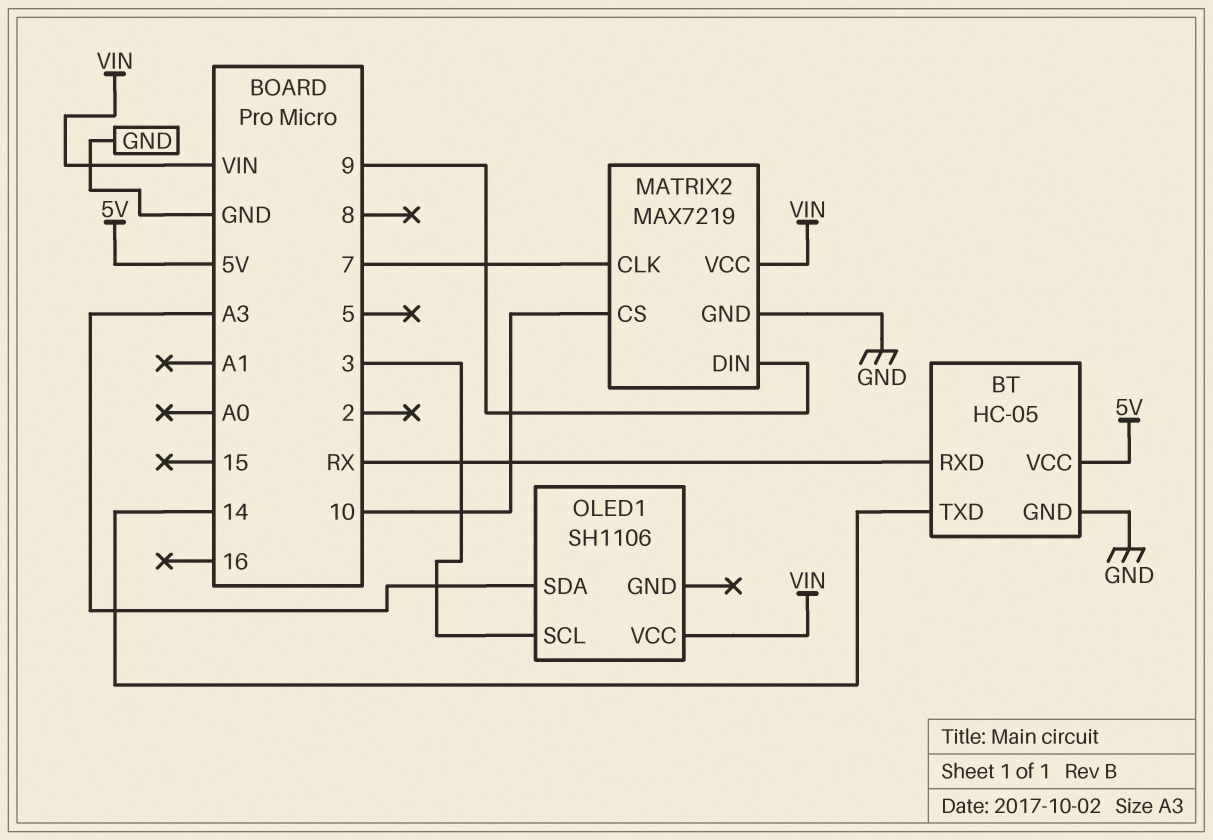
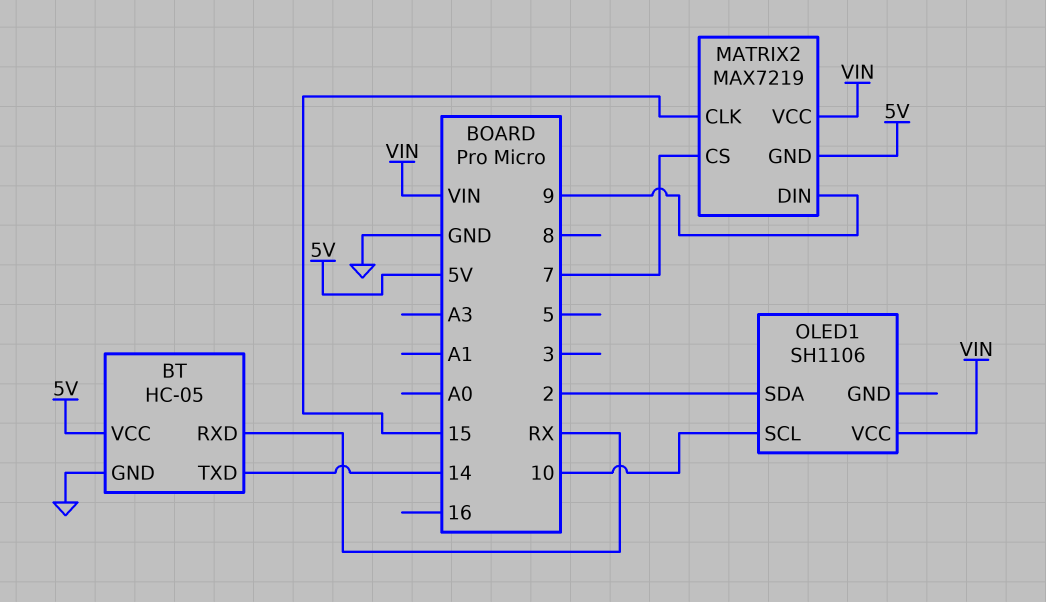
MATRIX2 pin CLK: 7 -> 15
MATRIX2 pin CS: 10 -> 7
MATRIX2 pin GND: GND -> 5V
OLED1 pin SCL: 3 -> 10
OLED1 pin SDA: A3 -> 2

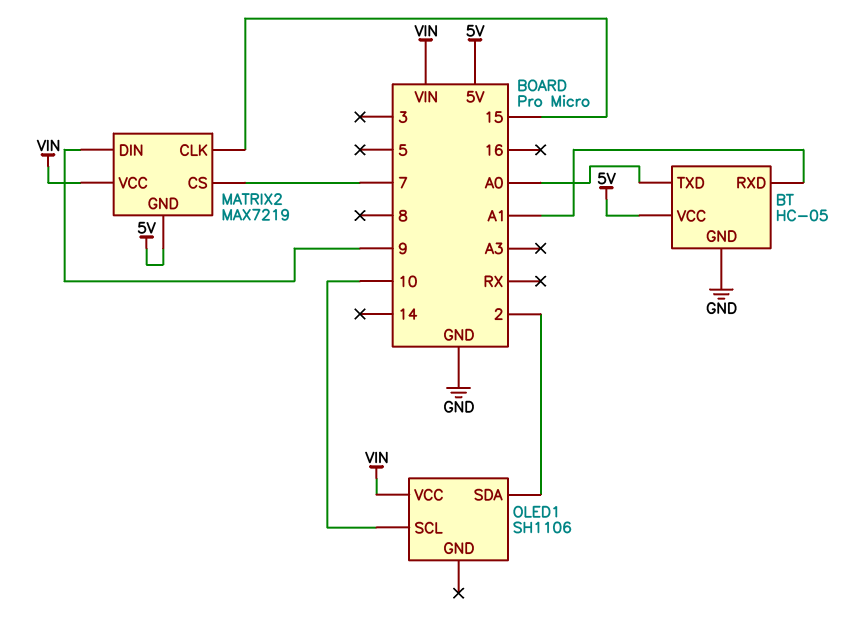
BT pin RXD: RX -> A1
BT pin TXD: 14 -> A0

